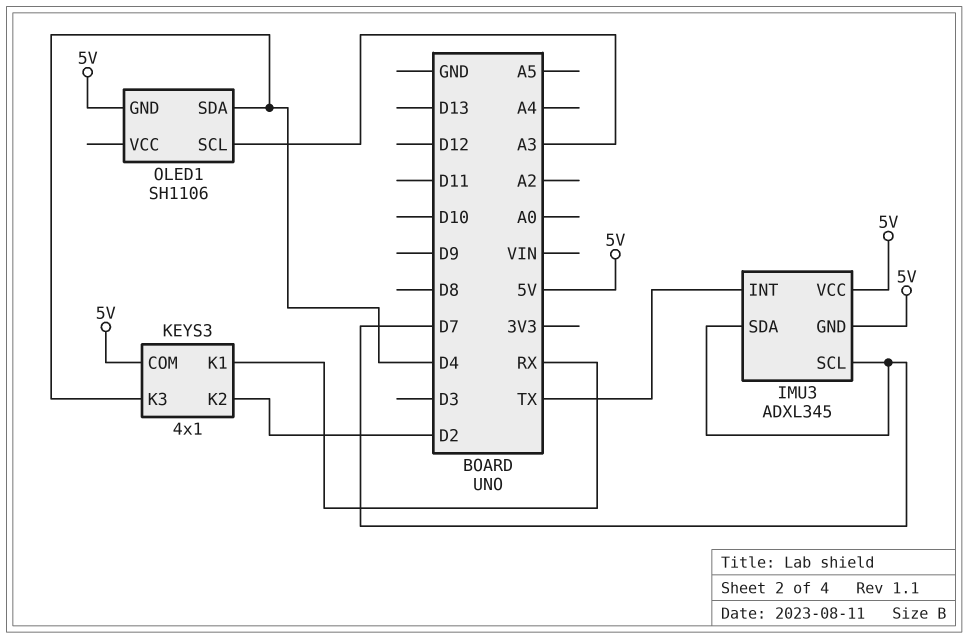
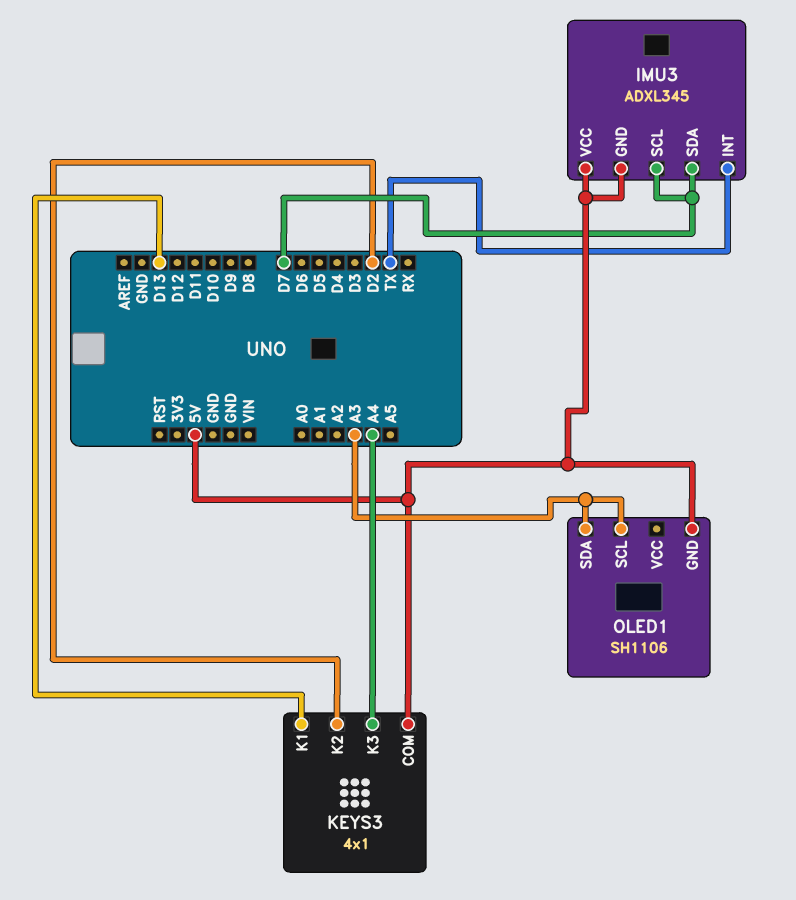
KEYS3 pin K1: RX -> D13
KEYS3 pin K3: D4 -> A4
OLED1 pin SDA: D4 -> A3

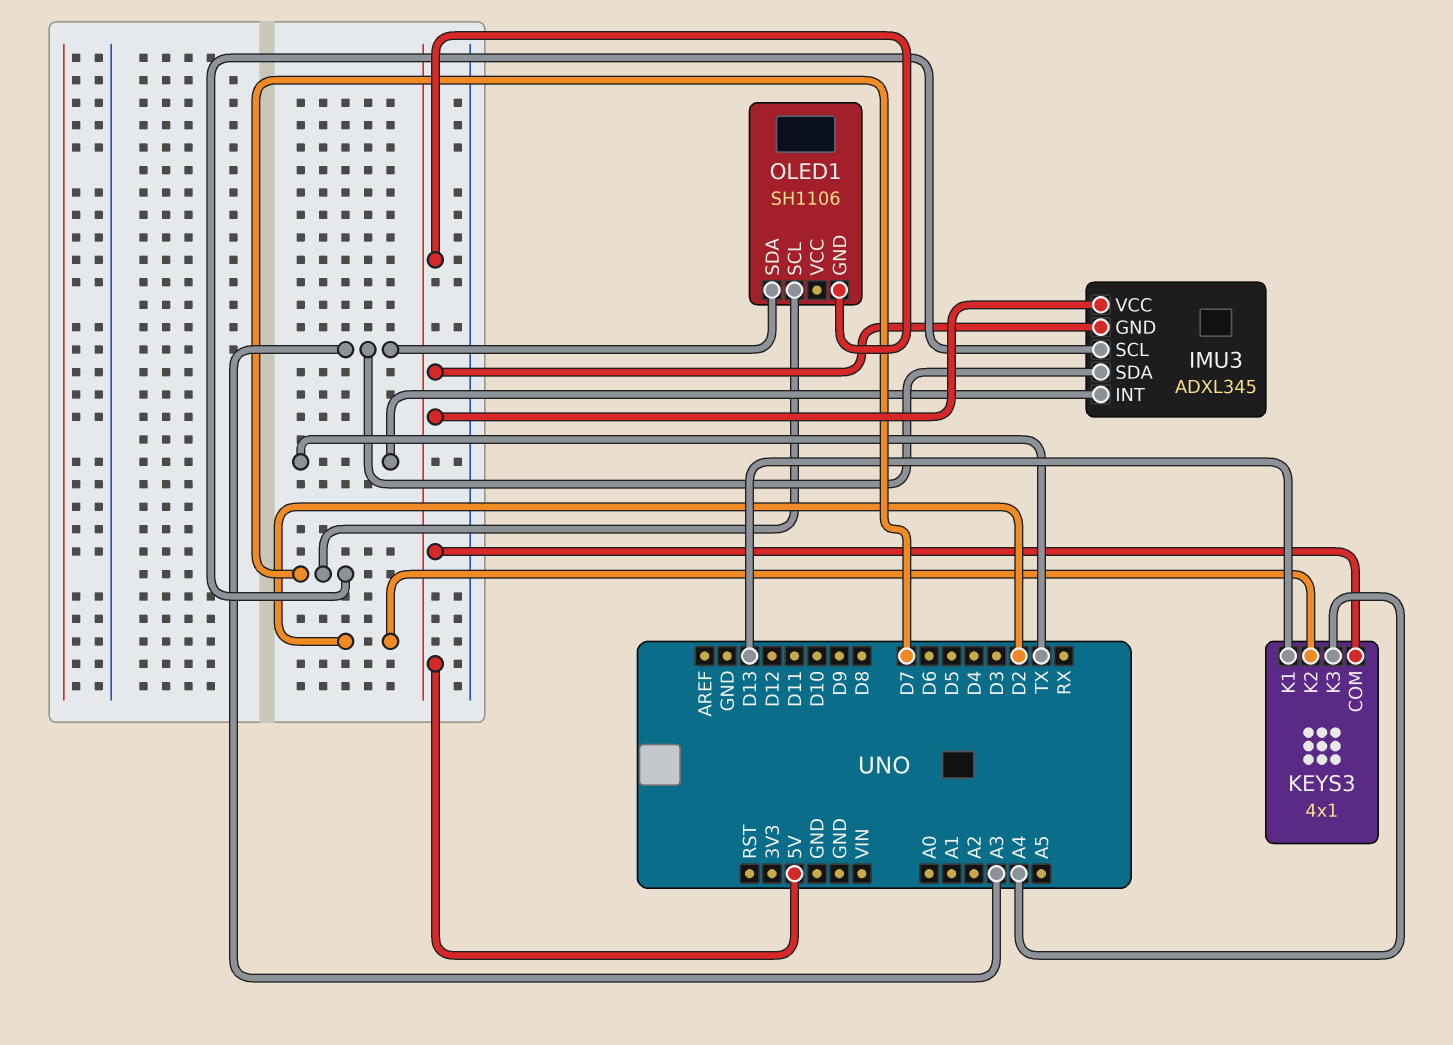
IMU3 pin SDA: D7 -> A3
OLED1 pin SCL: A3 -> D7

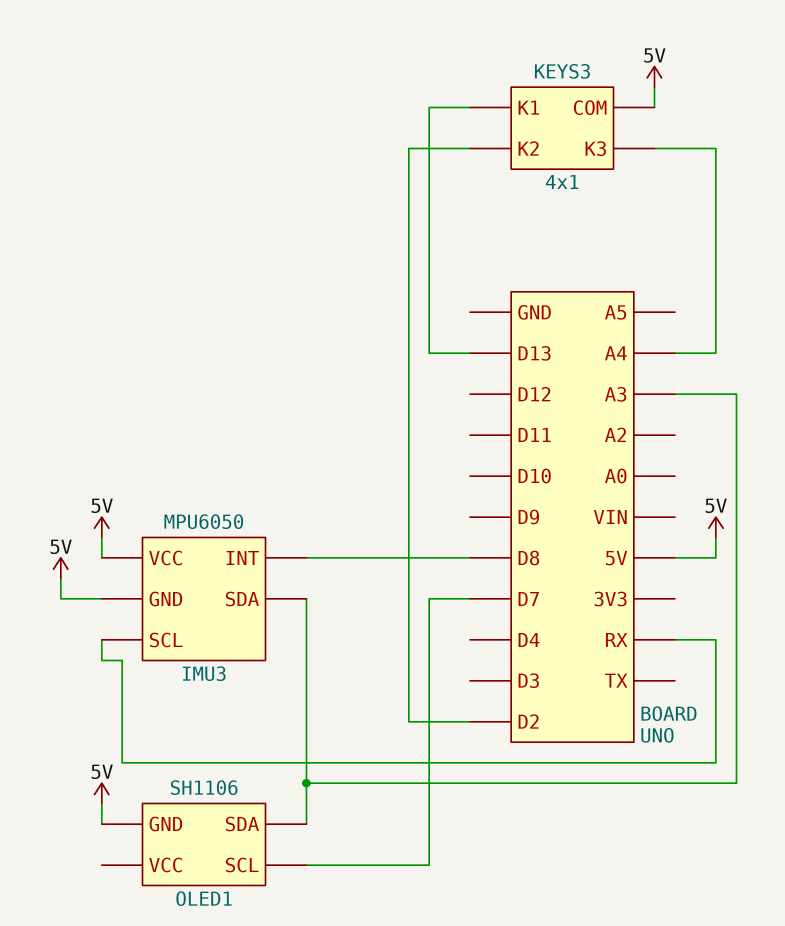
IMU3: ADXL345 -> MPU6050
IMU3 pin INT: TX -> D8
IMU3 pin SCL: D7 -> RX

